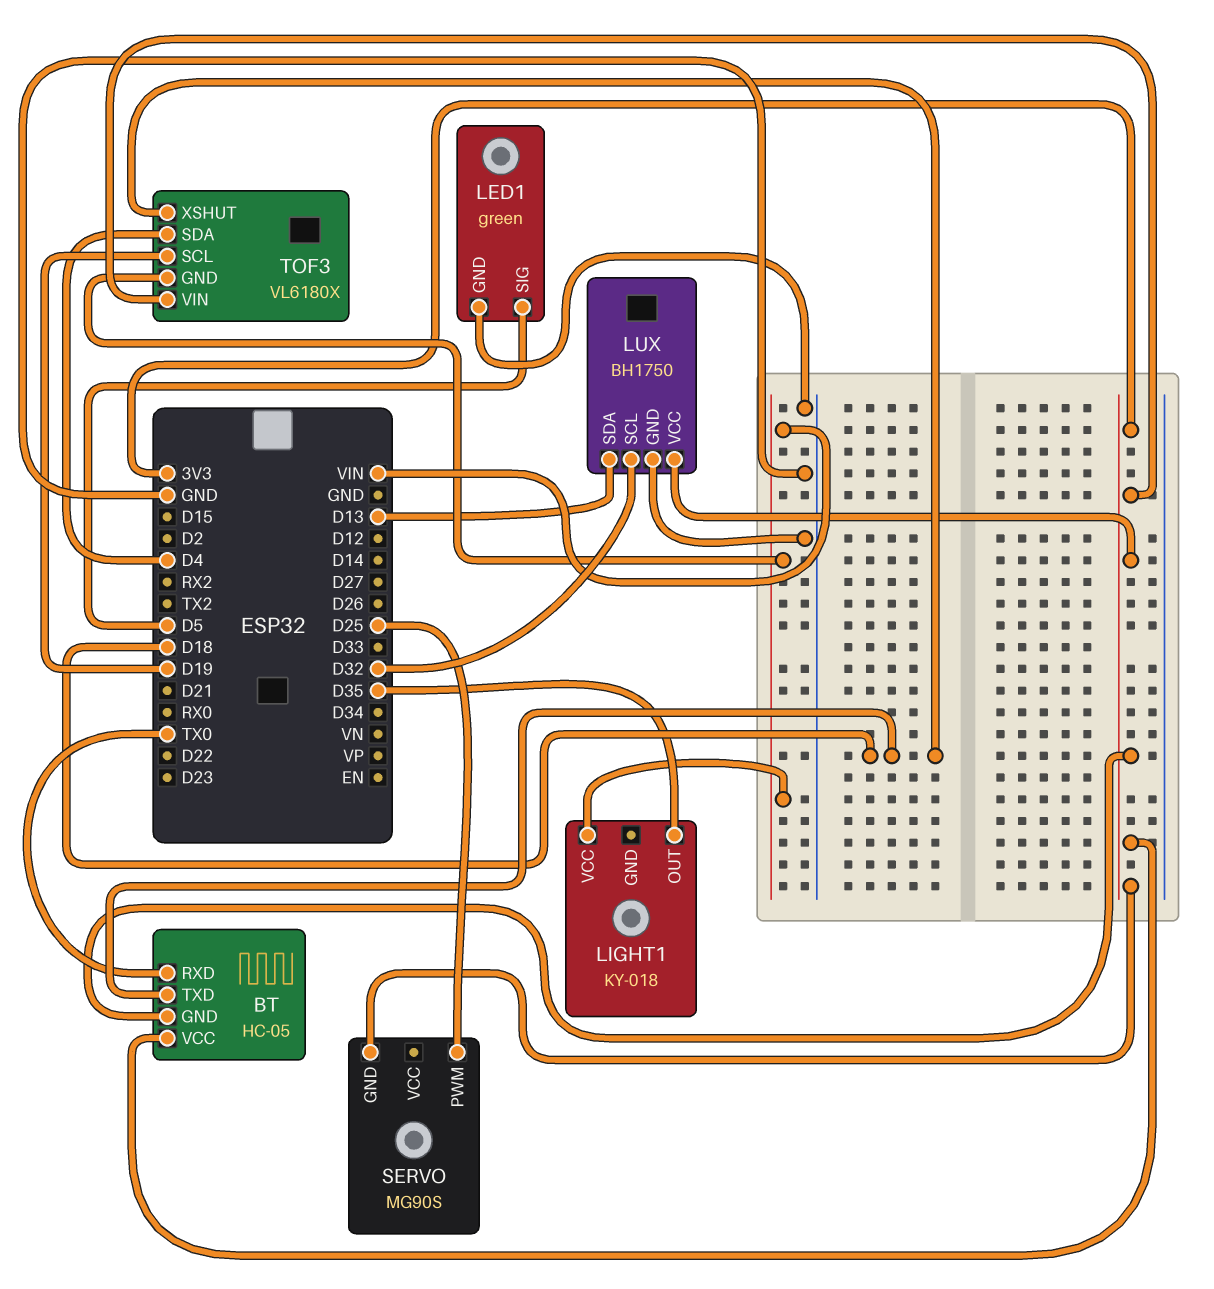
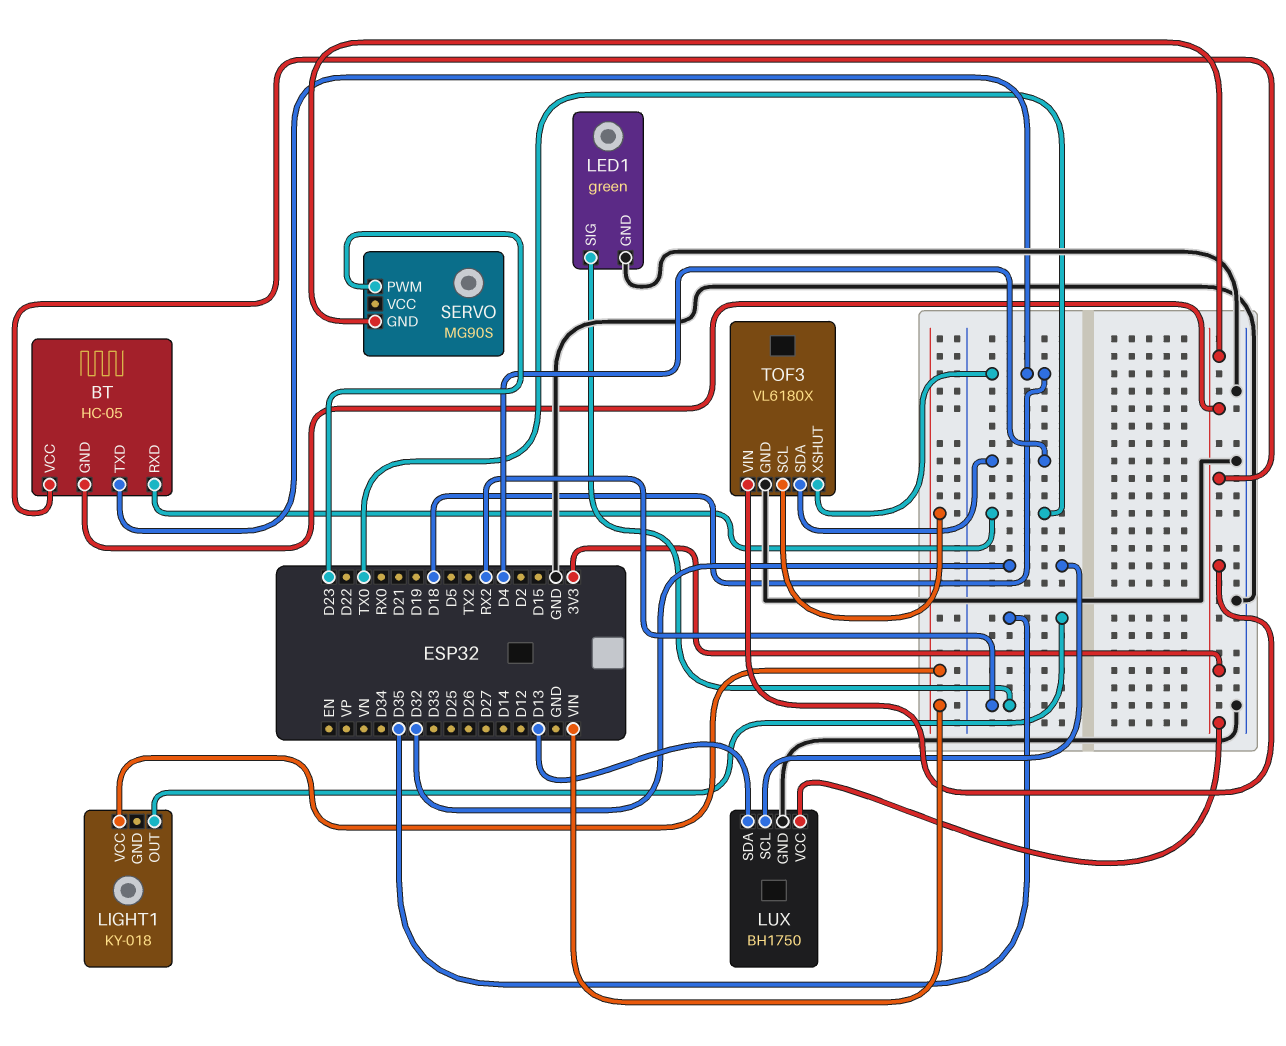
LED1 pin SIG: D5 -> RX2
SERVO pin PWM: D25 -> D23
TOF3 pin GND: VIN -> GND
TOF3 pin SCL: D19 -> VIN

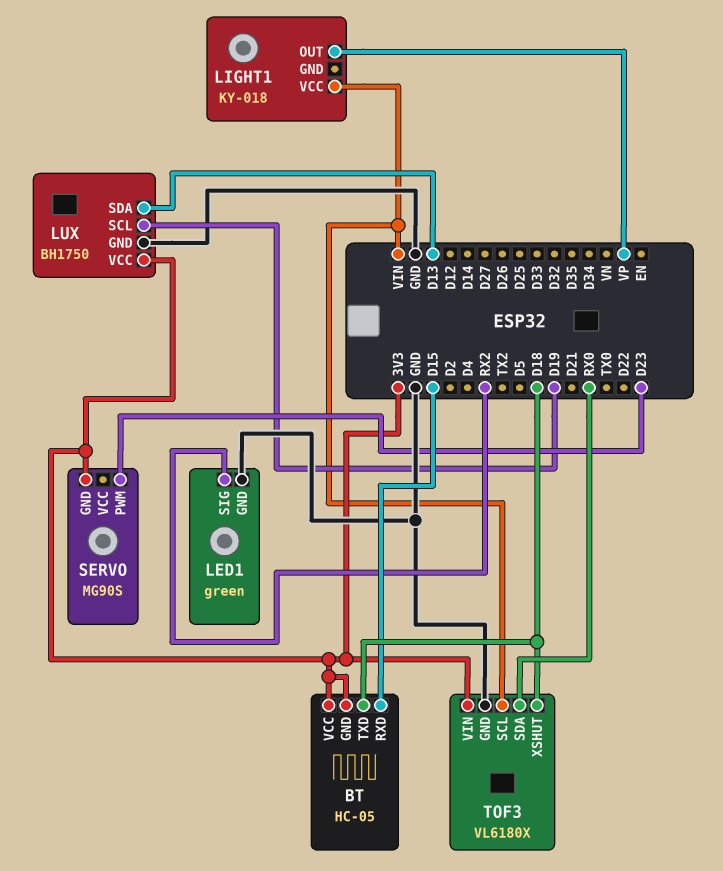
BT pin RXD: TX0 -> D15
LIGHT1 pin OUT: D35 -> VP
LUX pin SCL: D32 -> D19
TOF3 pin SDA: D4 -> RX0

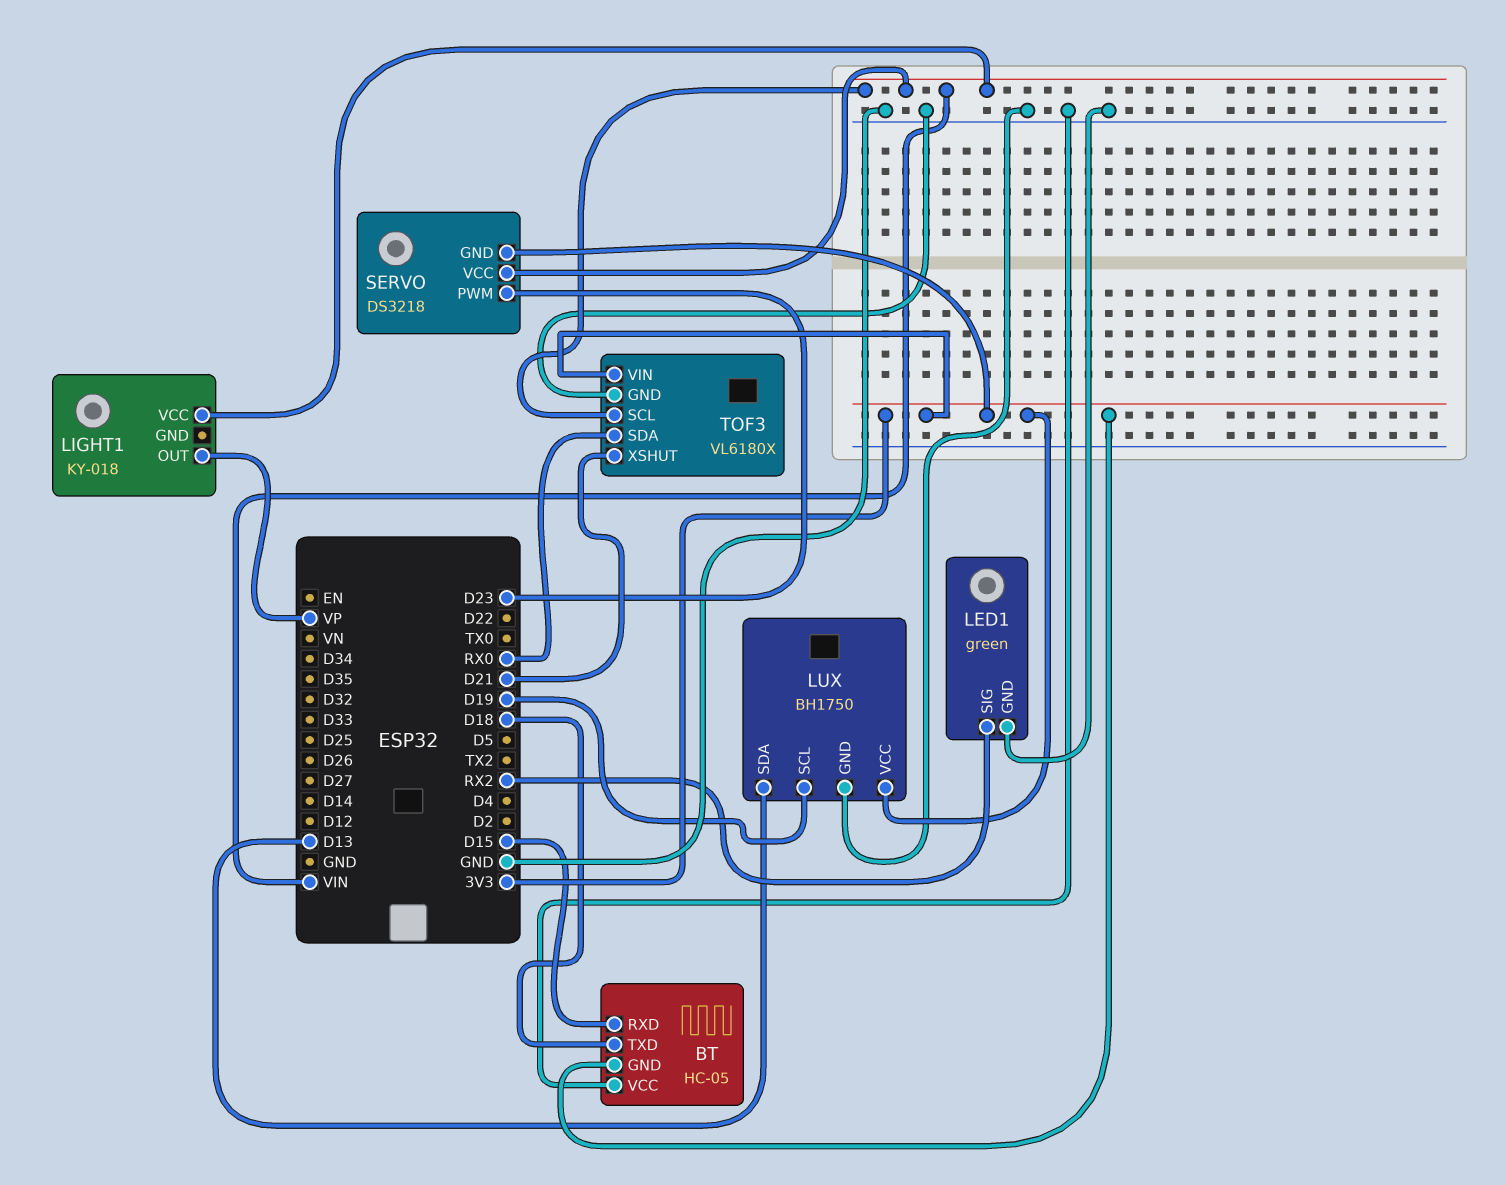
BT pin VCC: 3V3 -> GND
SERVO: MG90S -> DS3218
SERVO pin VCC: none -> VIN
TOF3 pin XSHUT: D18 -> D21

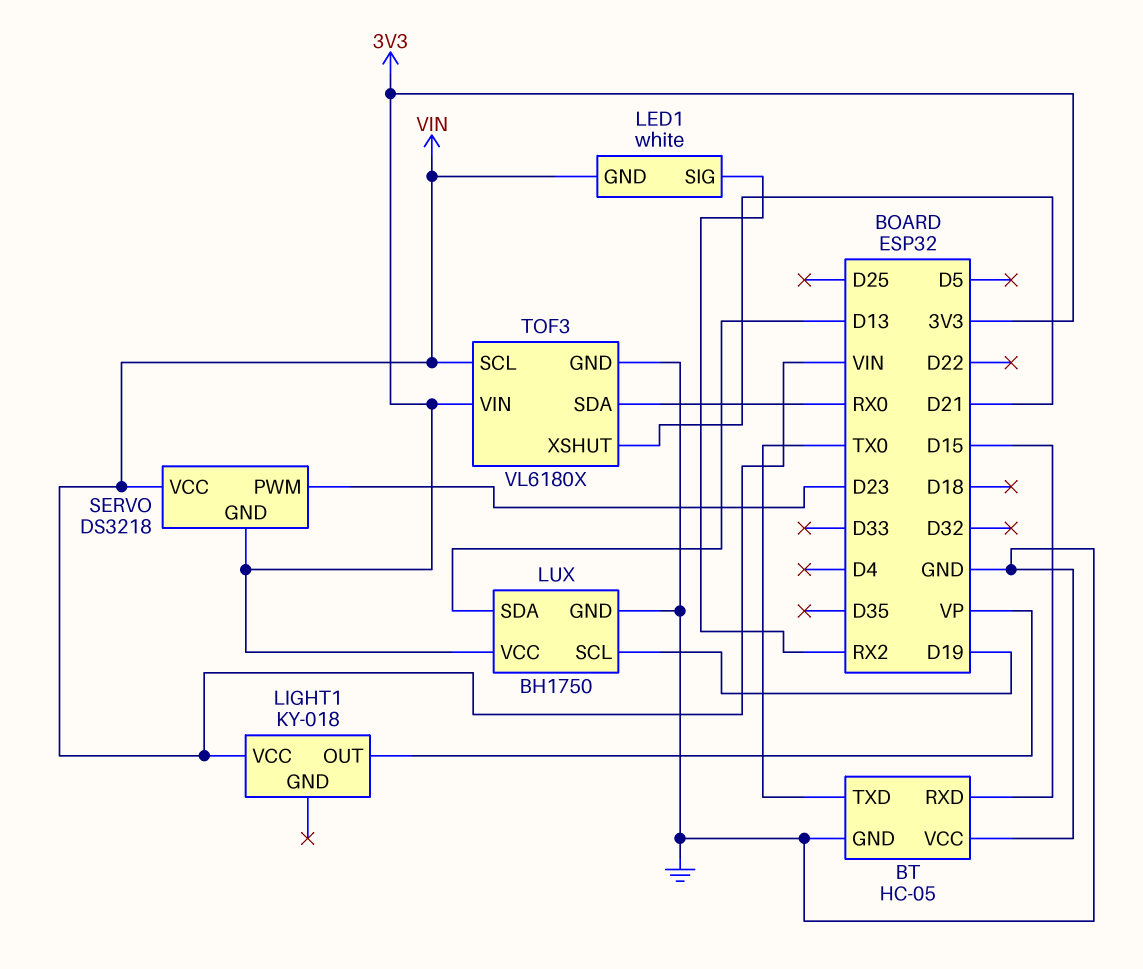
BT pin GND: 3V3 -> GND
BT pin TXD: D18 -> TX0
LED1: green -> white
LED1 pin GND: GND -> VIN

